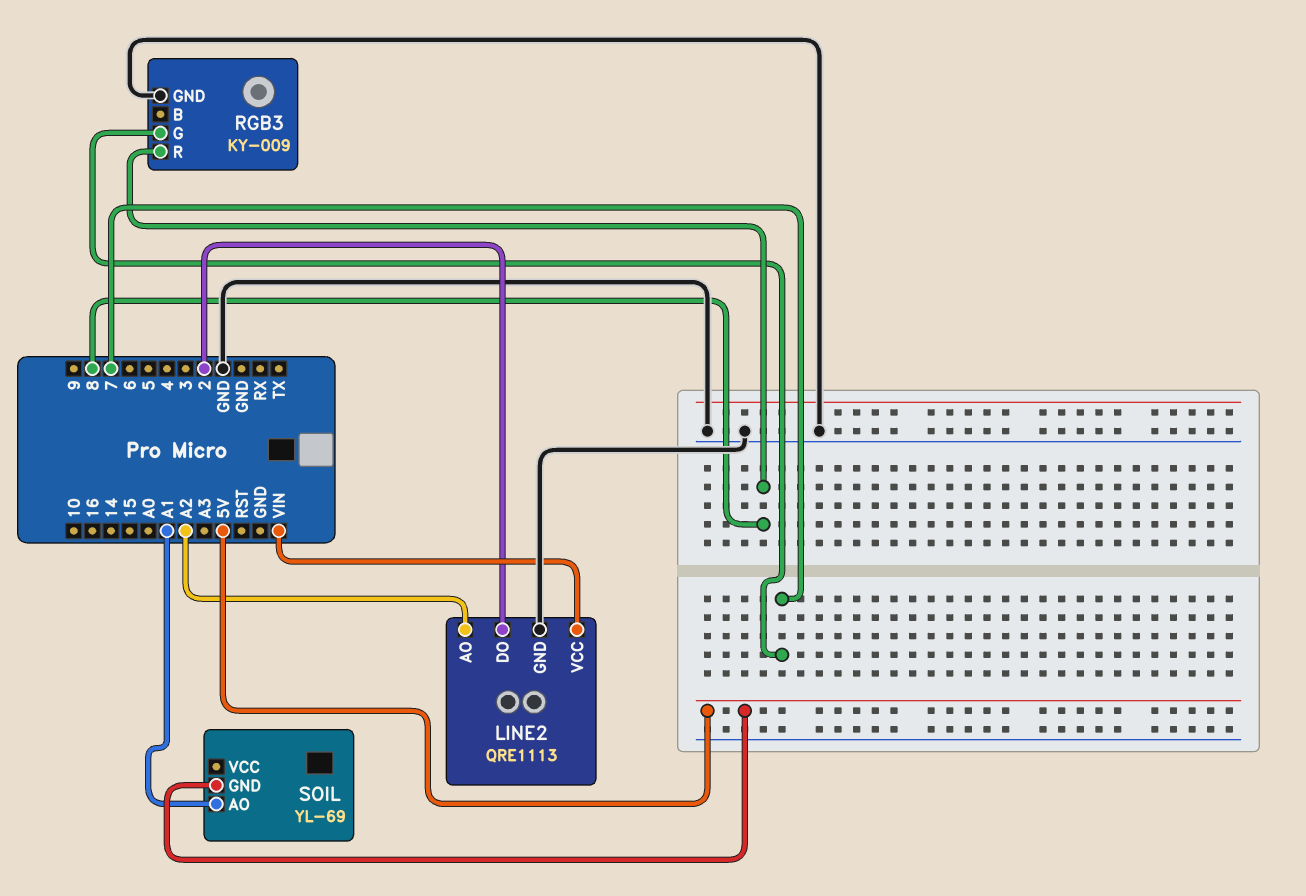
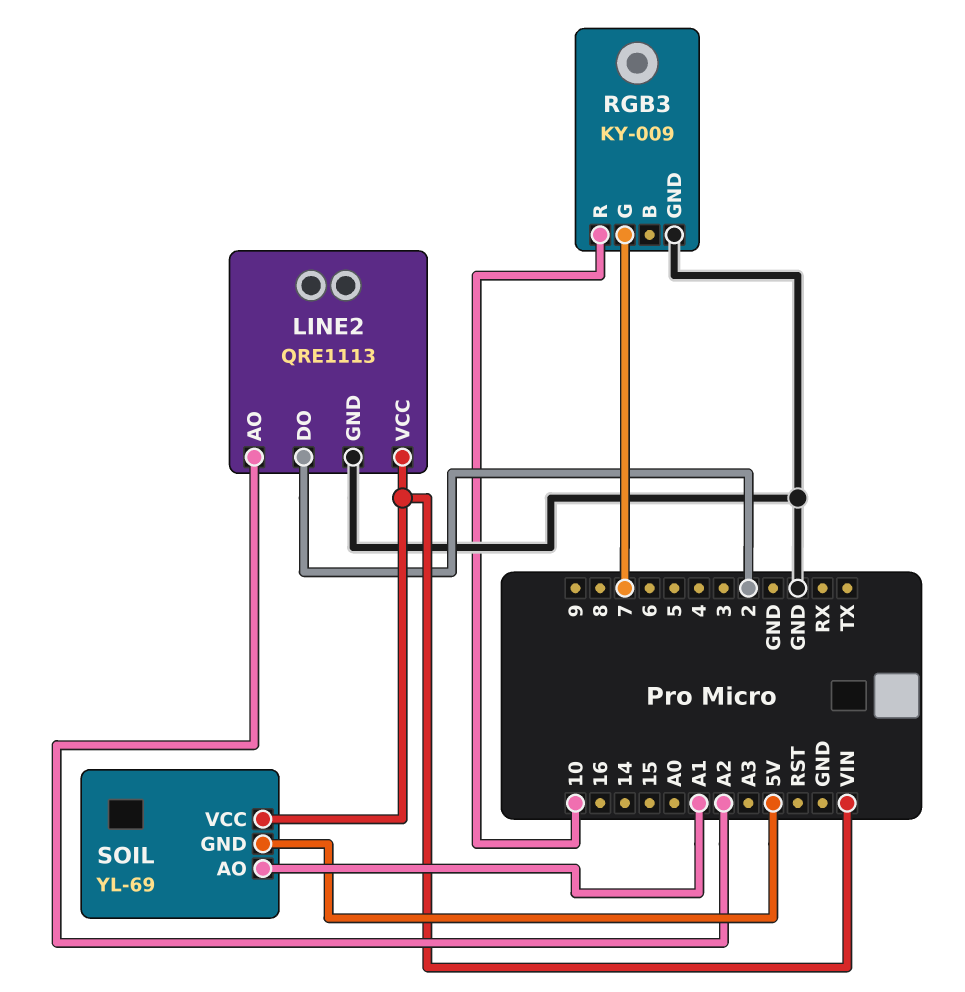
RGB3 pin R: 8 -> 10
SOIL pin VCC: none -> VIN

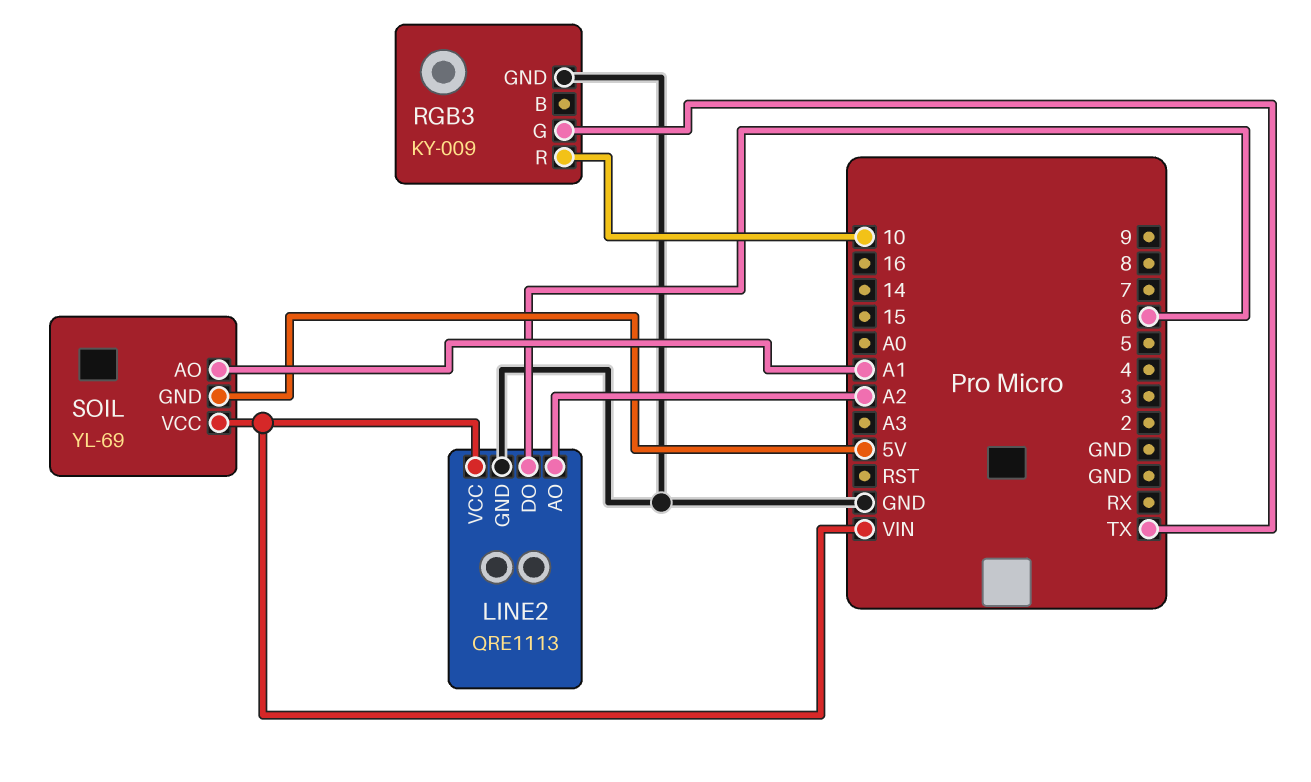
LINE2 pin DO: 2 -> 6
RGB3 pin G: 7 -> TX

